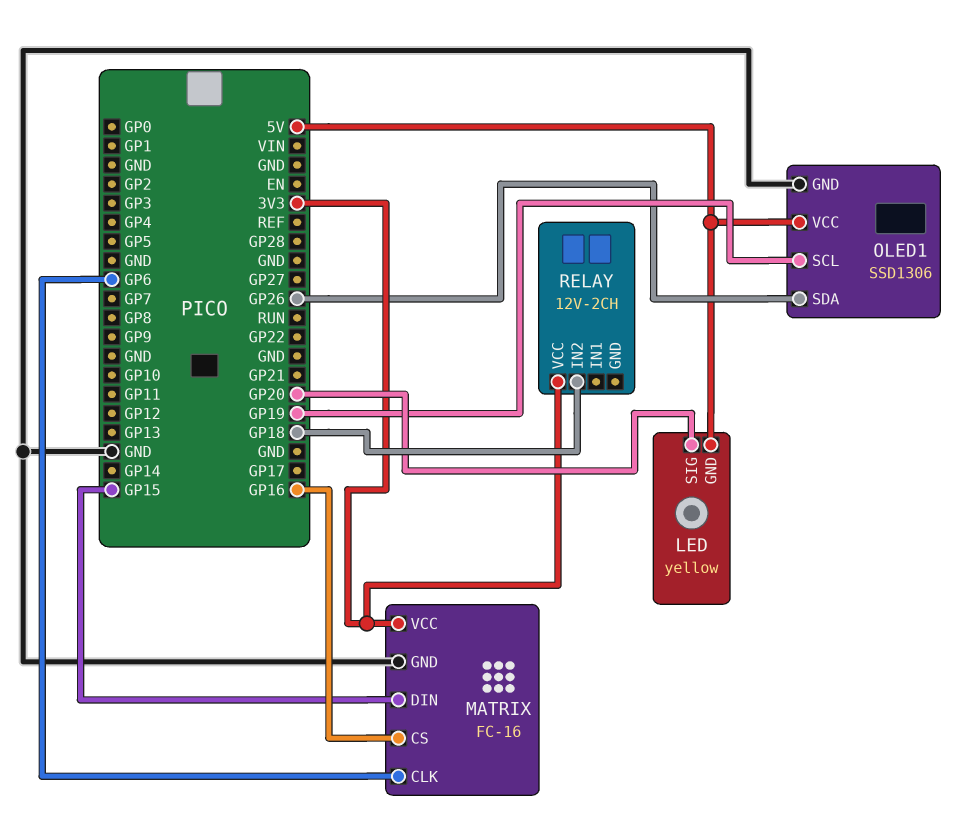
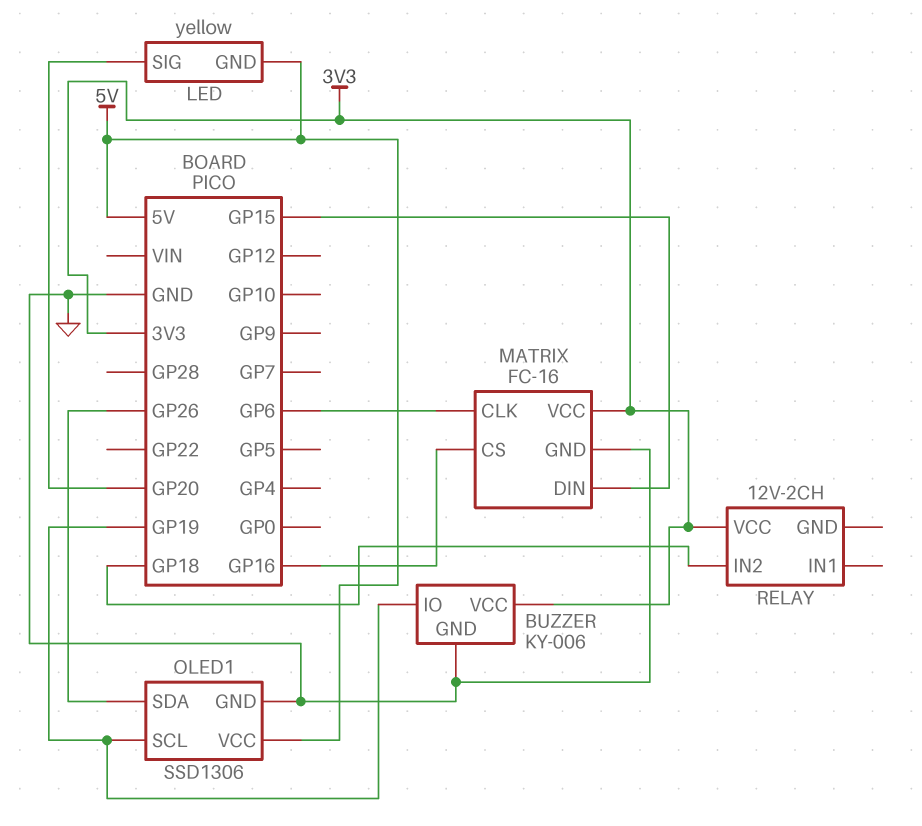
BUZZER: none -> KY-006
BUZZER pin GND: none -> GND
BUZZER pin IO: none -> GP19
BUZZER pin VCC: none -> 3V3

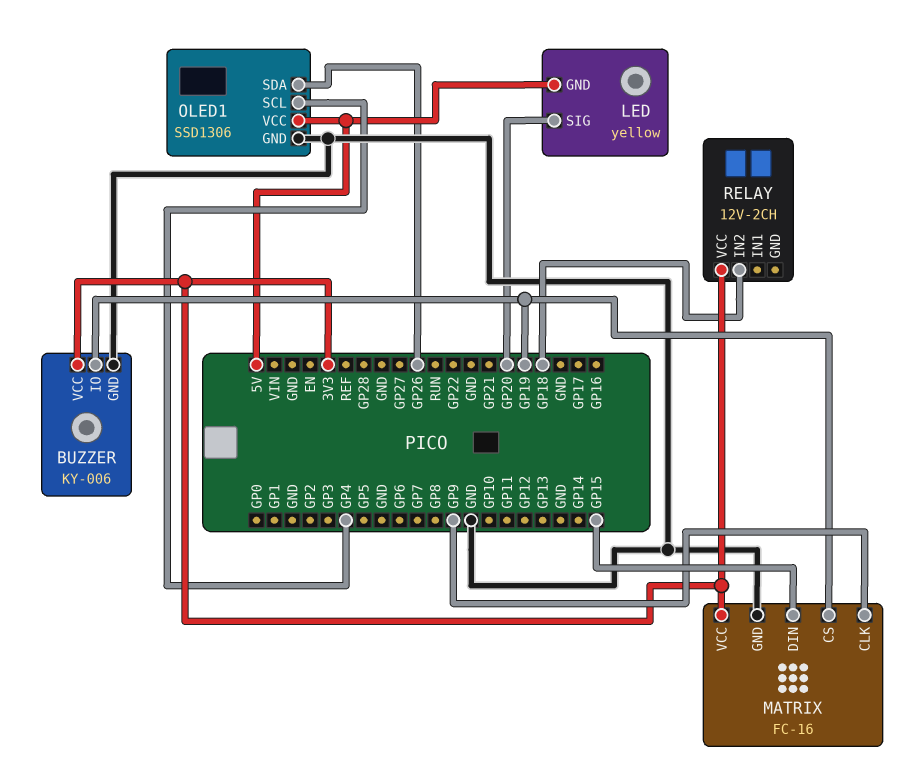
MATRIX pin CLK: GP6 -> GP9
MATRIX pin CS: GP16 -> GP19
OLED1 pin SCL: GP19 -> GP4

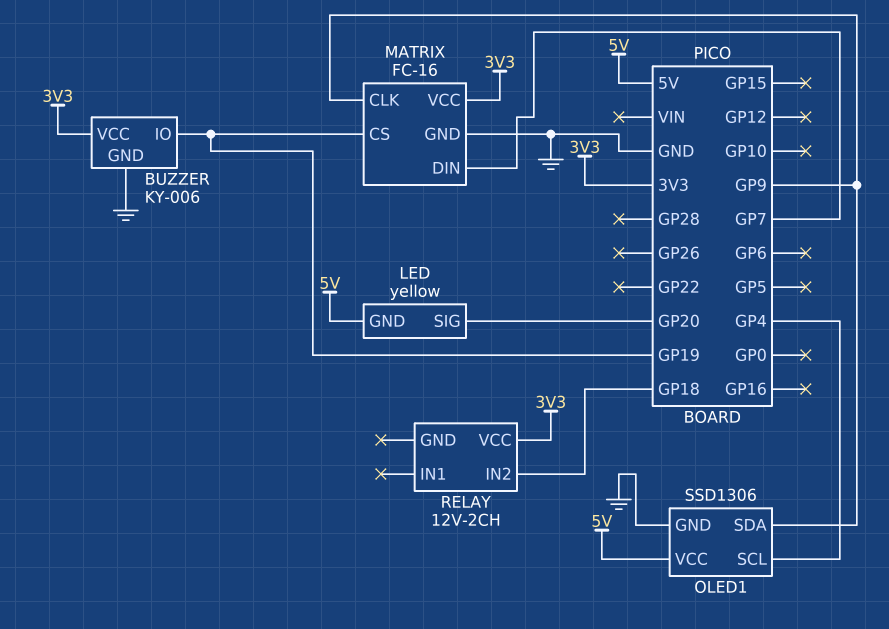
MATRIX pin DIN: GP15 -> GP7
OLED1 pin SDA: GP26 -> GP9

